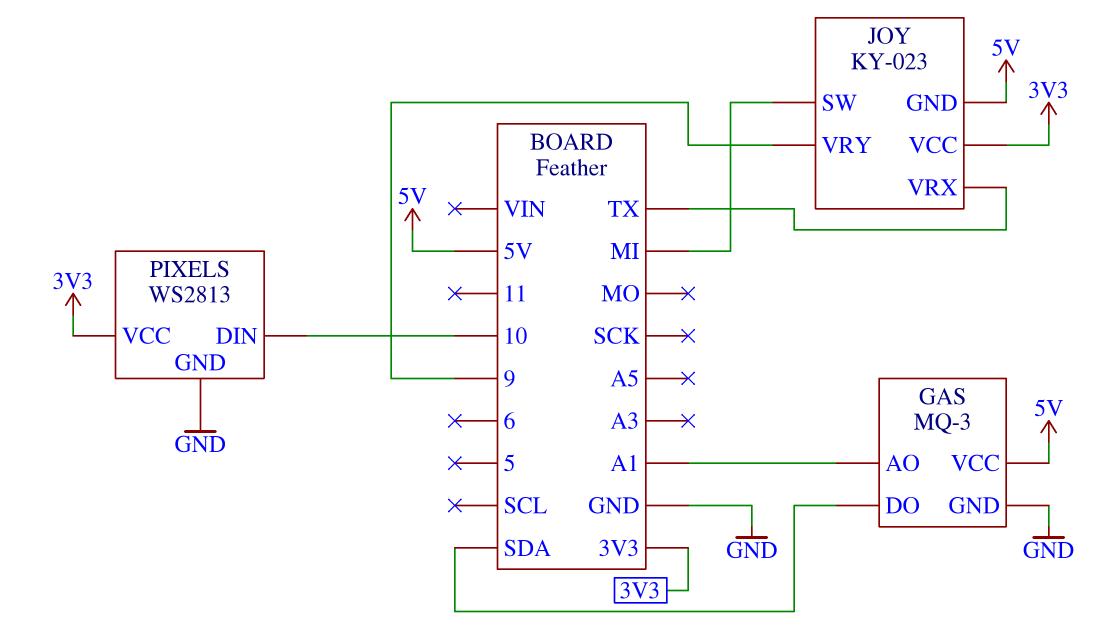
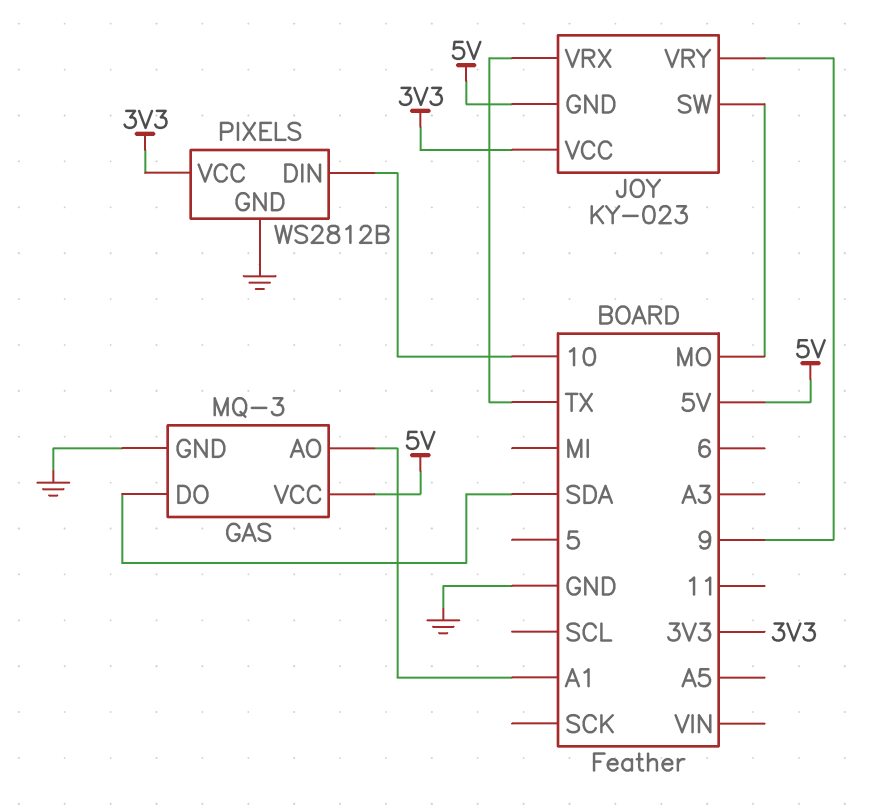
JOY pin SW: MI -> MO
PIXELS: WS2813 -> WS2812B

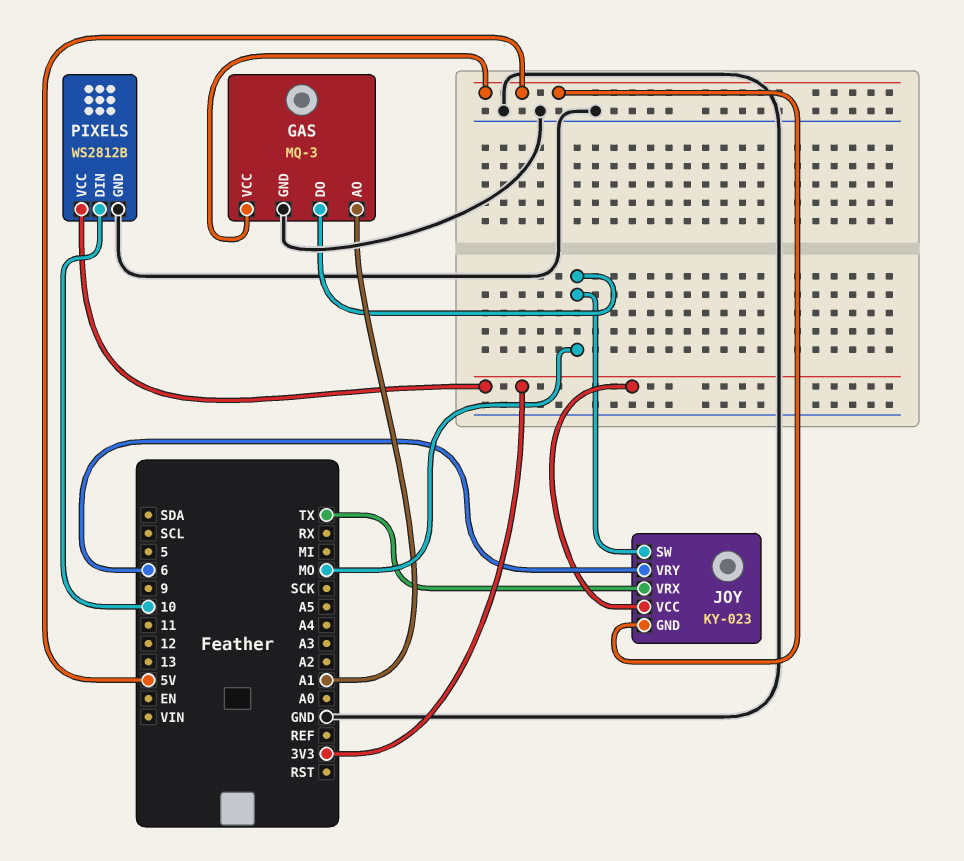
GAS pin DO: SDA -> MO
JOY pin VRY: 9 -> 6

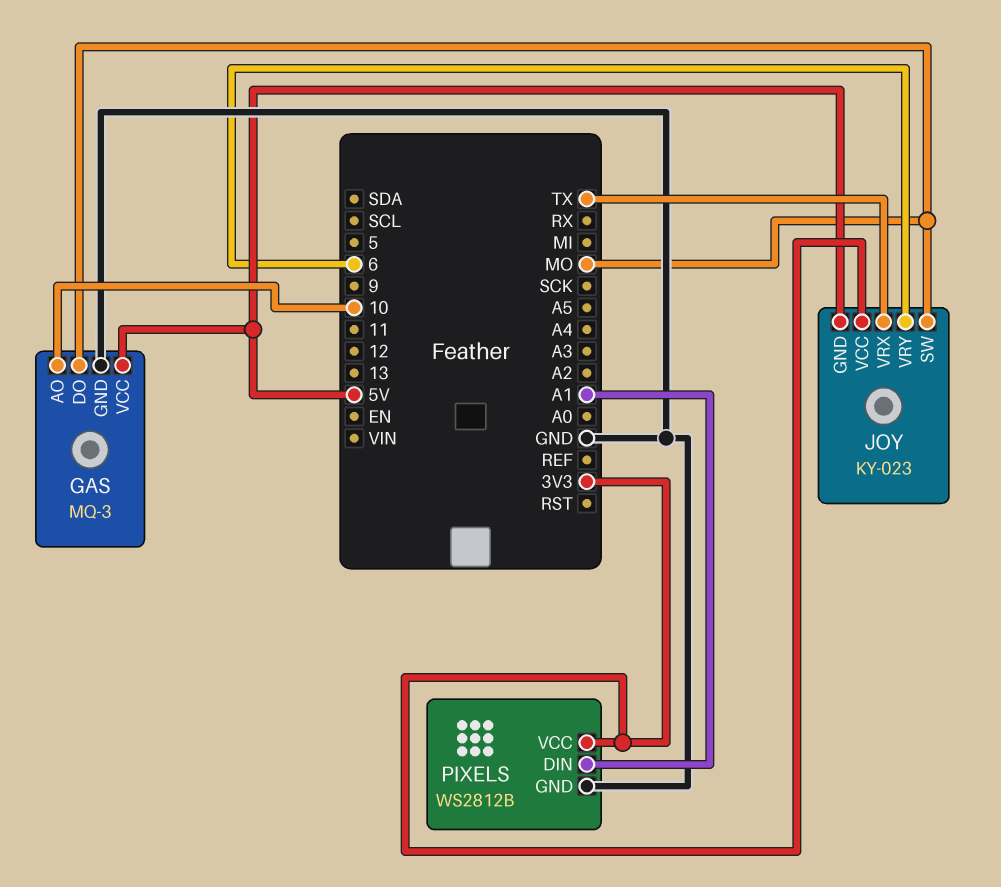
GAS pin AO: A1 -> 10
PIXELS pin DIN: 10 -> A1

